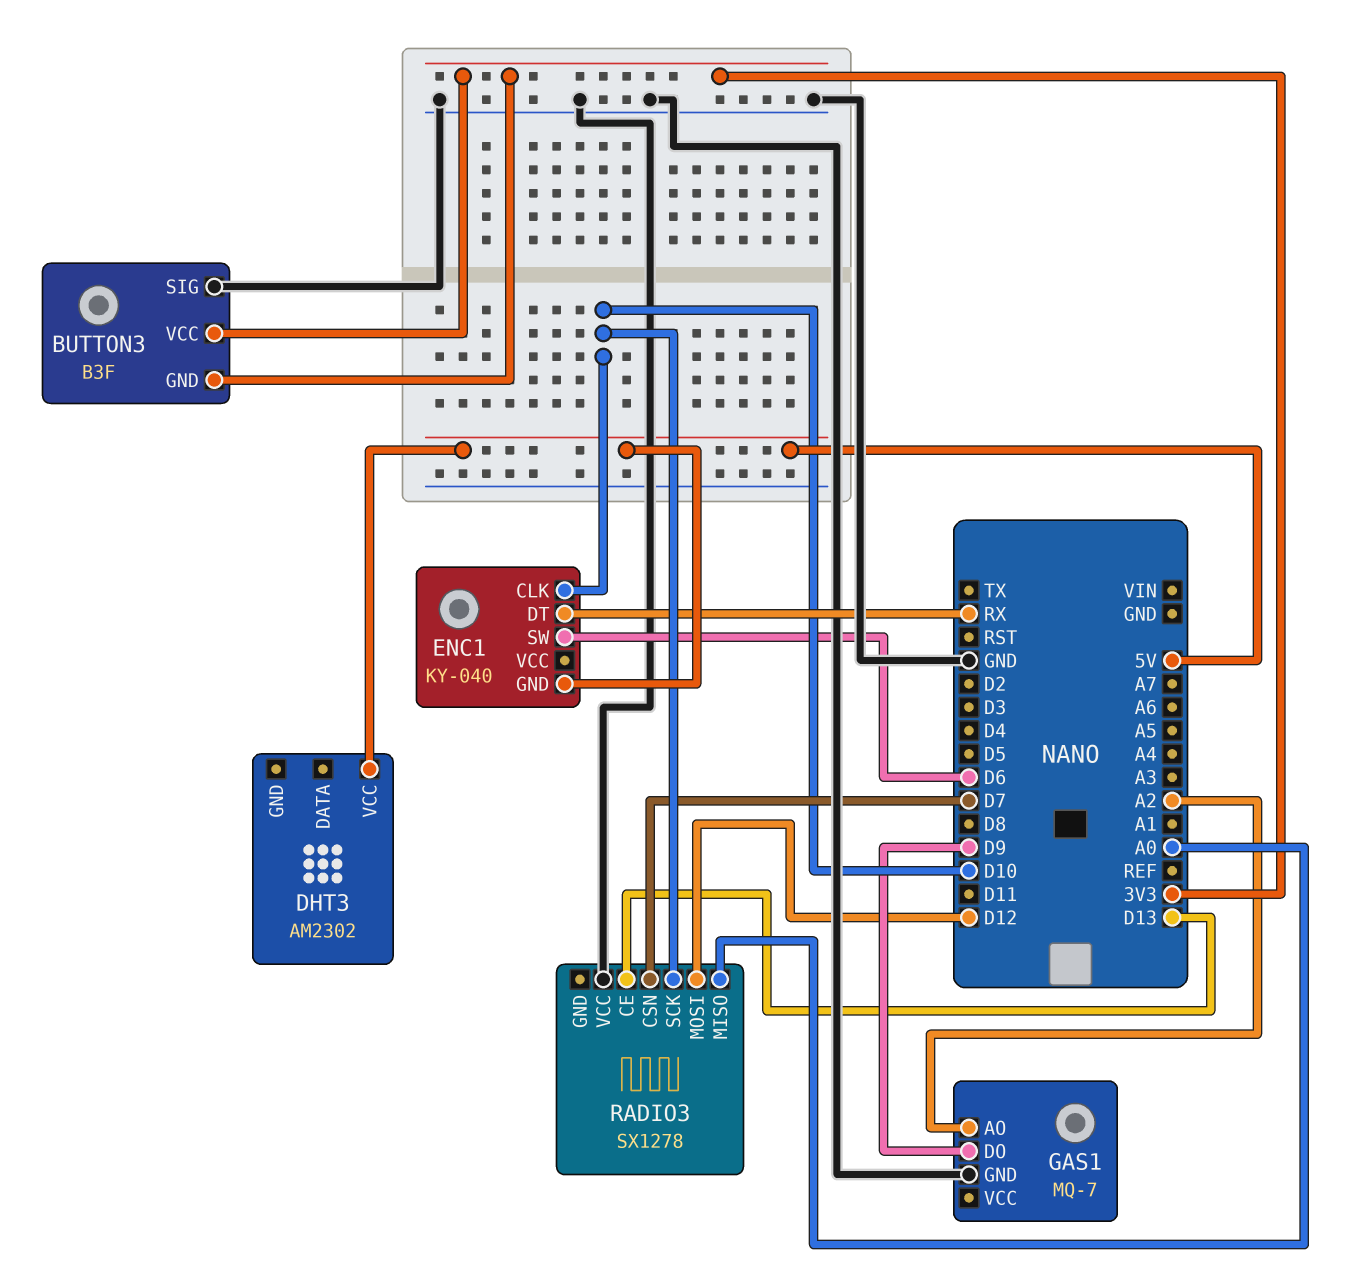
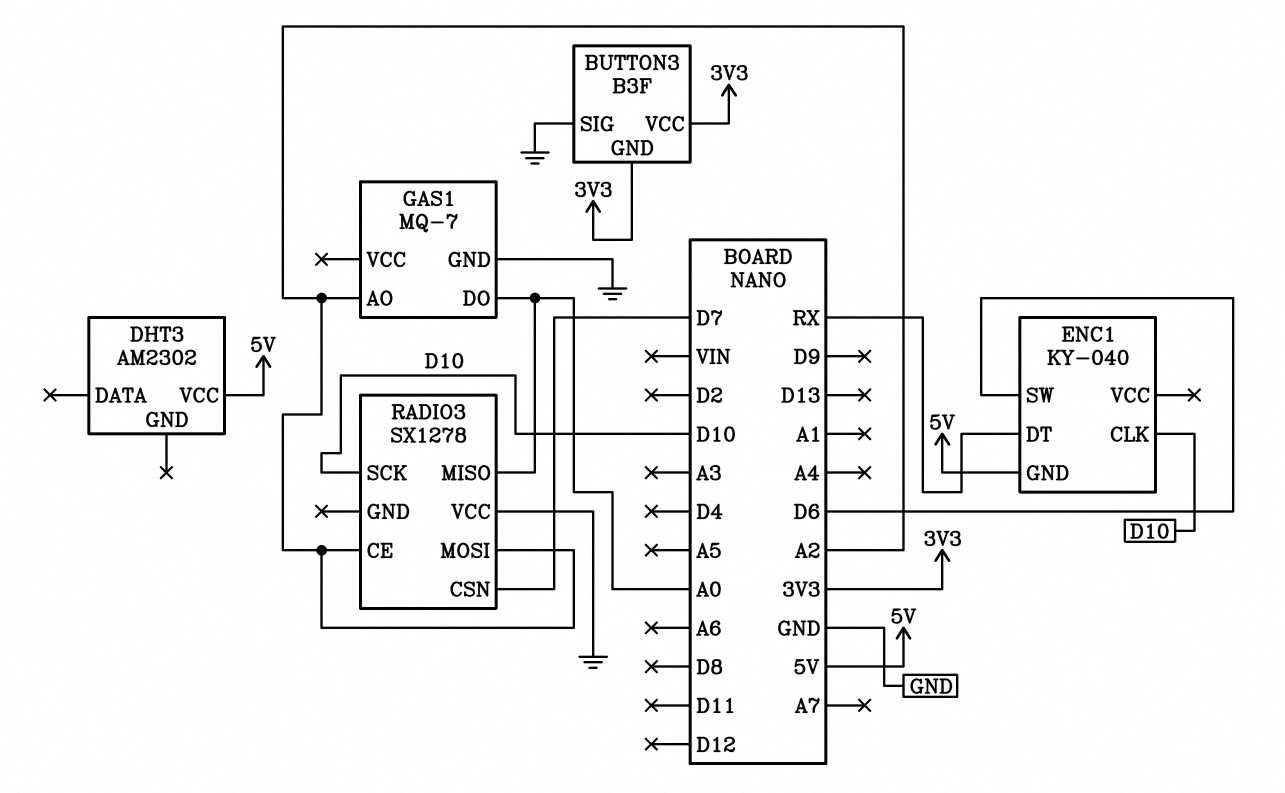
GAS1 pin DO: D9 -> A0
RADIO3 pin CE: D13 -> A2
RADIO3 pin MOSI: D12 -> A2

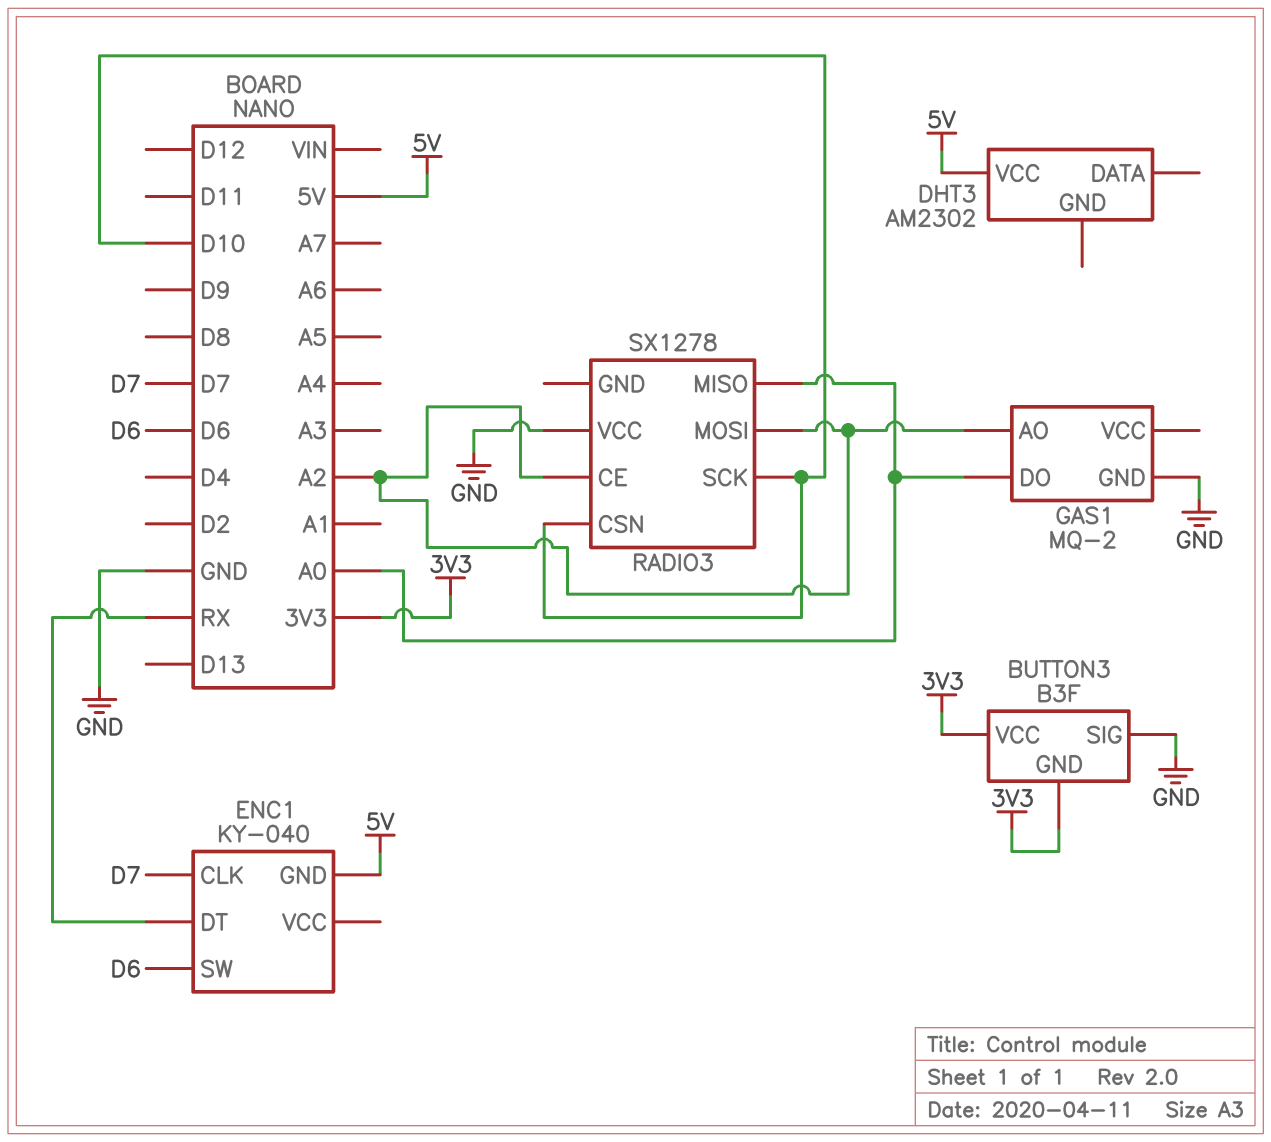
ENC1 pin CLK: D10 -> D7
GAS1: MQ-7 -> MQ-2
RADIO3 pin CSN: D7 -> D10

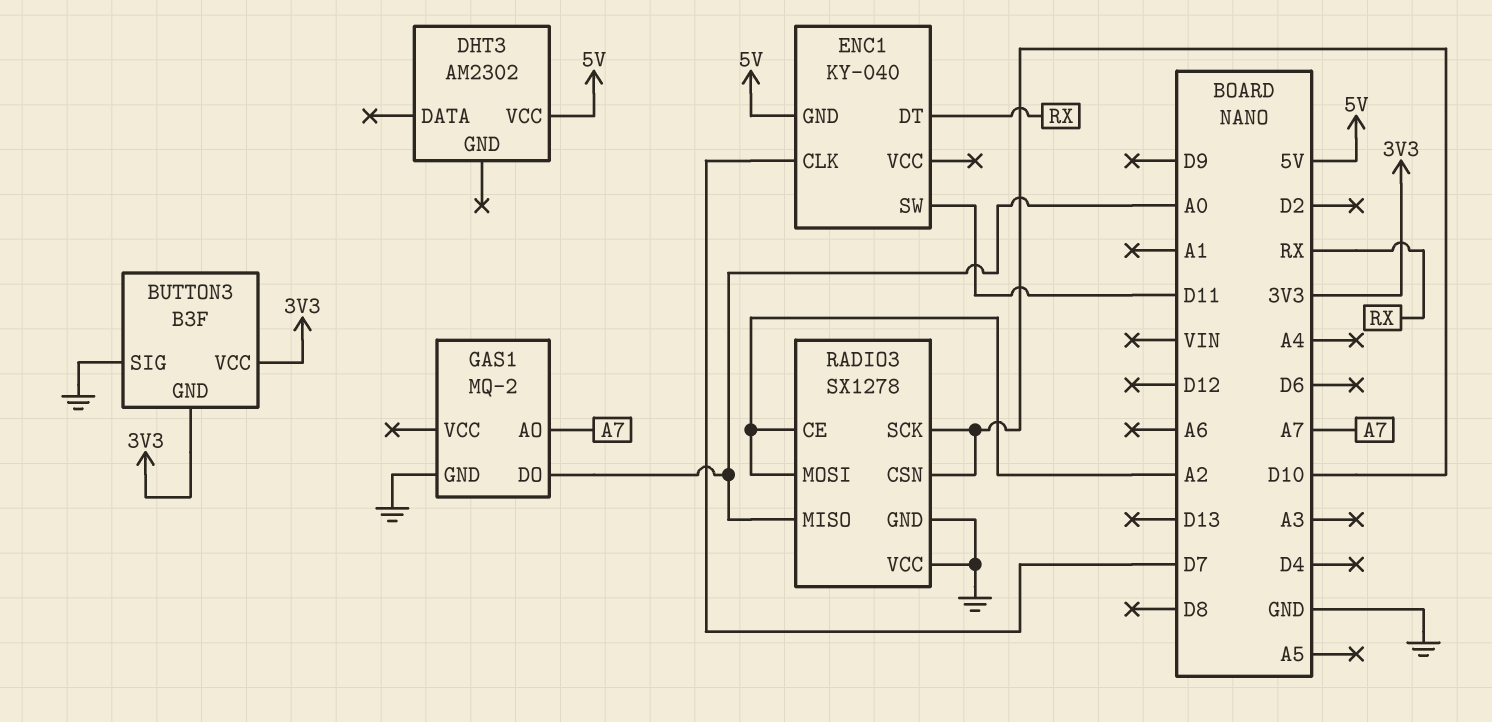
ENC1 pin SW: D6 -> D11
GAS1 pin AO: A2 -> A7
RADIO3 pin GND: none -> GND

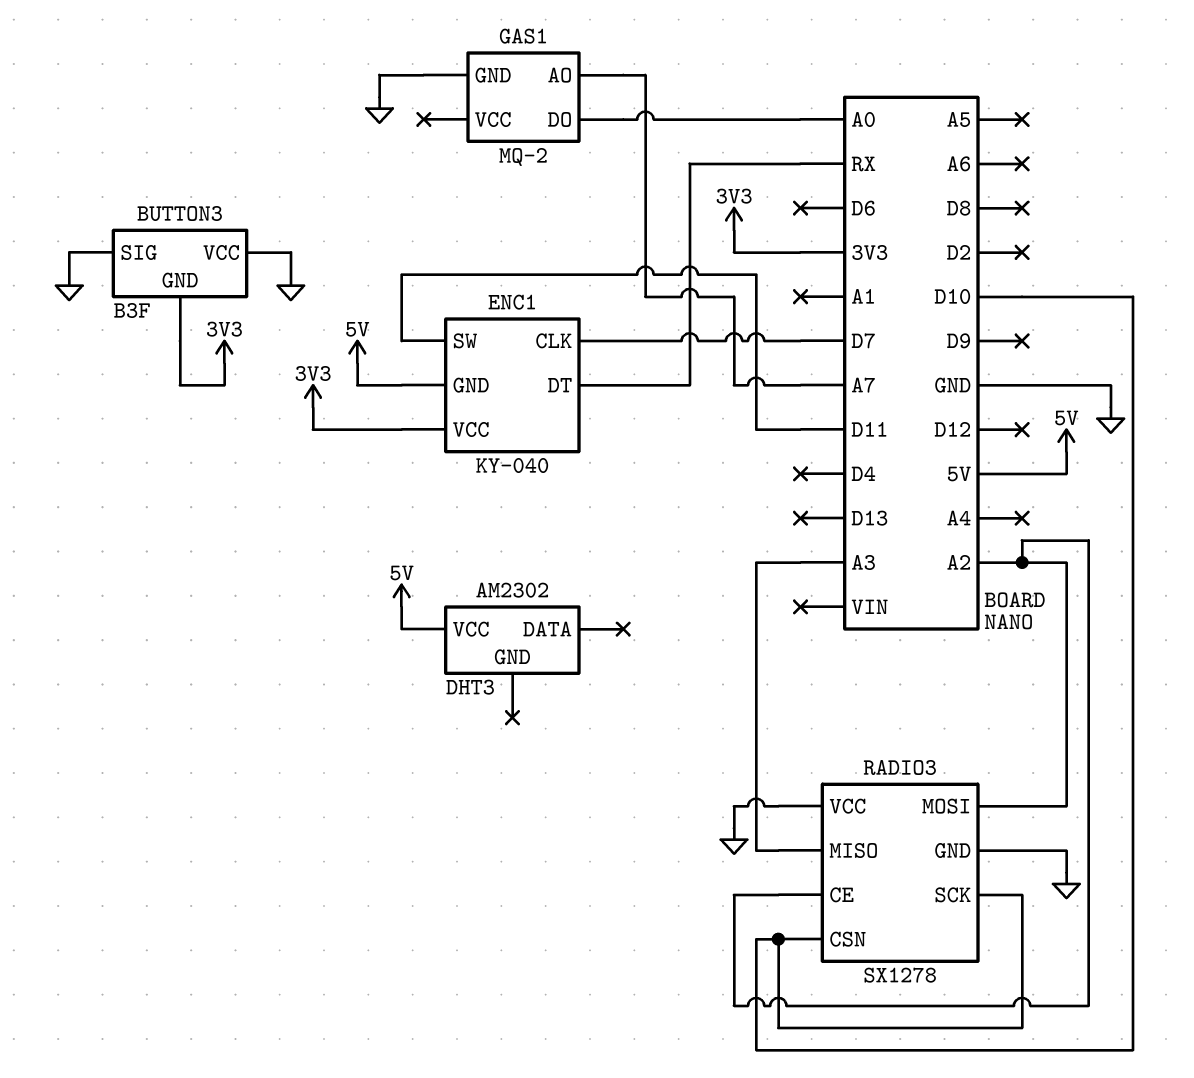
BUTTON3 pin VCC: 3V3 -> GND
ENC1 pin VCC: none -> 3V3
RADIO3 pin MISO: A0 -> A3

